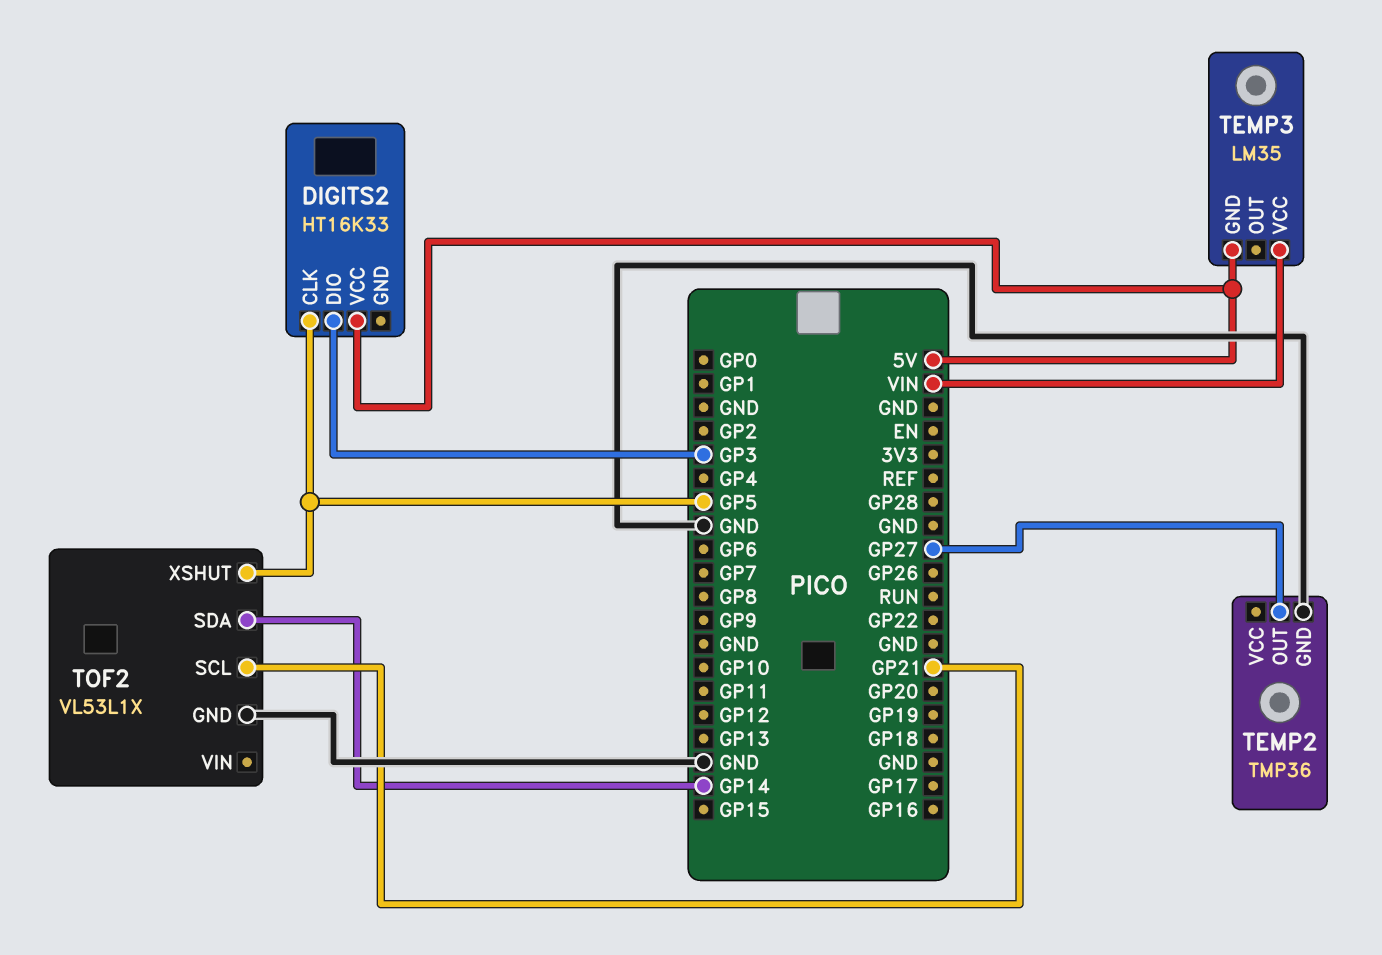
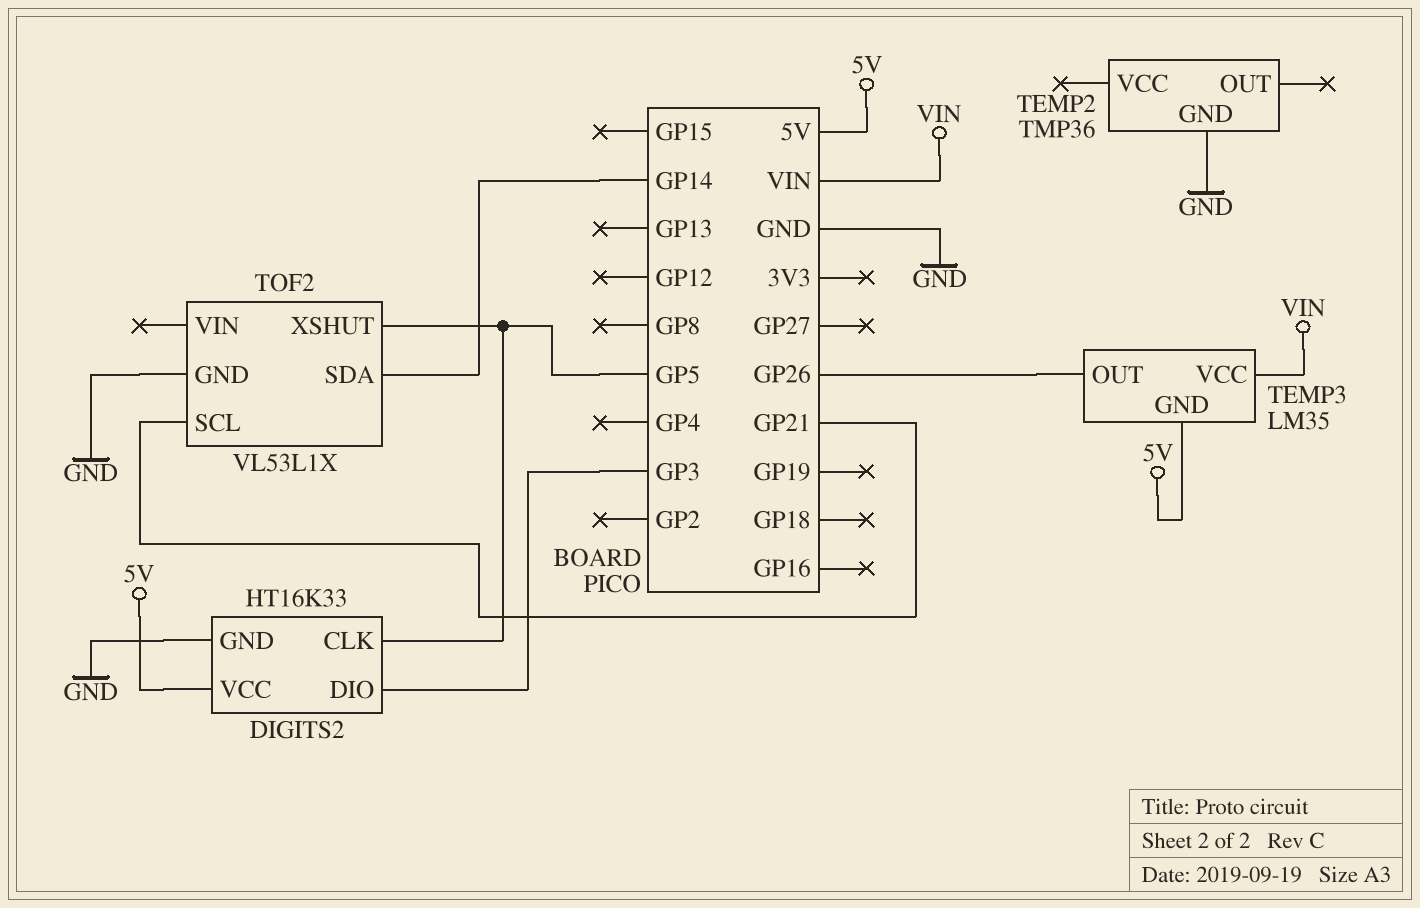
DIGITS2 pin GND: none -> GND
TEMP2 pin OUT: GP27 -> none
TEMP3 pin OUT: none -> GP26

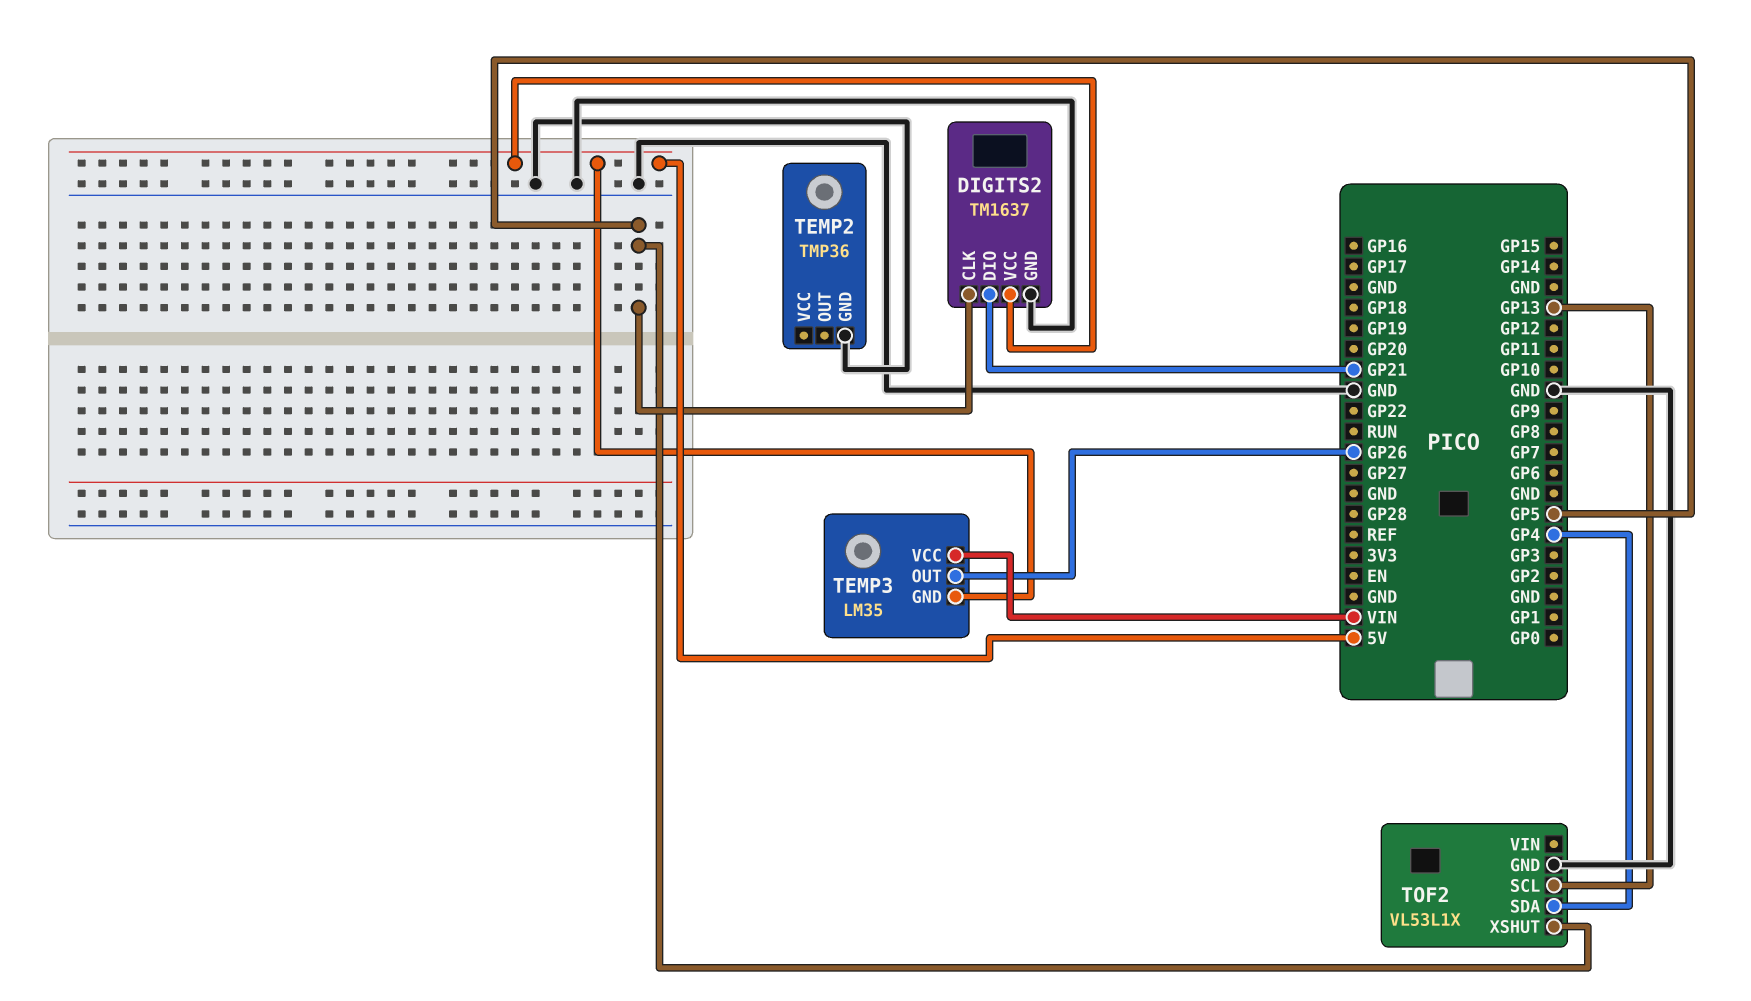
DIGITS2: HT16K33 -> TM1637
DIGITS2 pin DIO: GP3 -> GP21
TOF2 pin SCL: GP21 -> GP13
TOF2 pin SDA: GP14 -> GP4

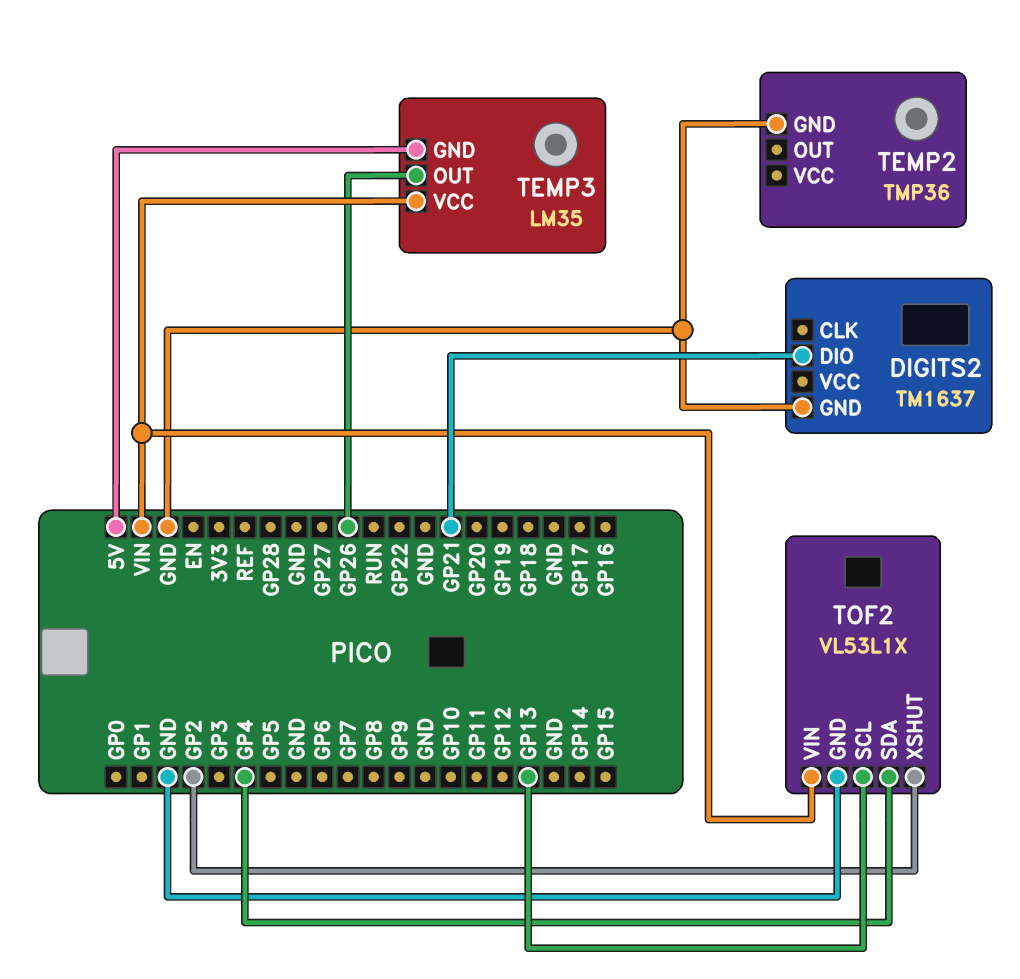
DIGITS2 pin CLK: GP5 -> none
DIGITS2 pin VCC: 5V -> none
TOF2 pin VIN: none -> VIN
TOF2 pin XSHUT: GP5 -> GP2

